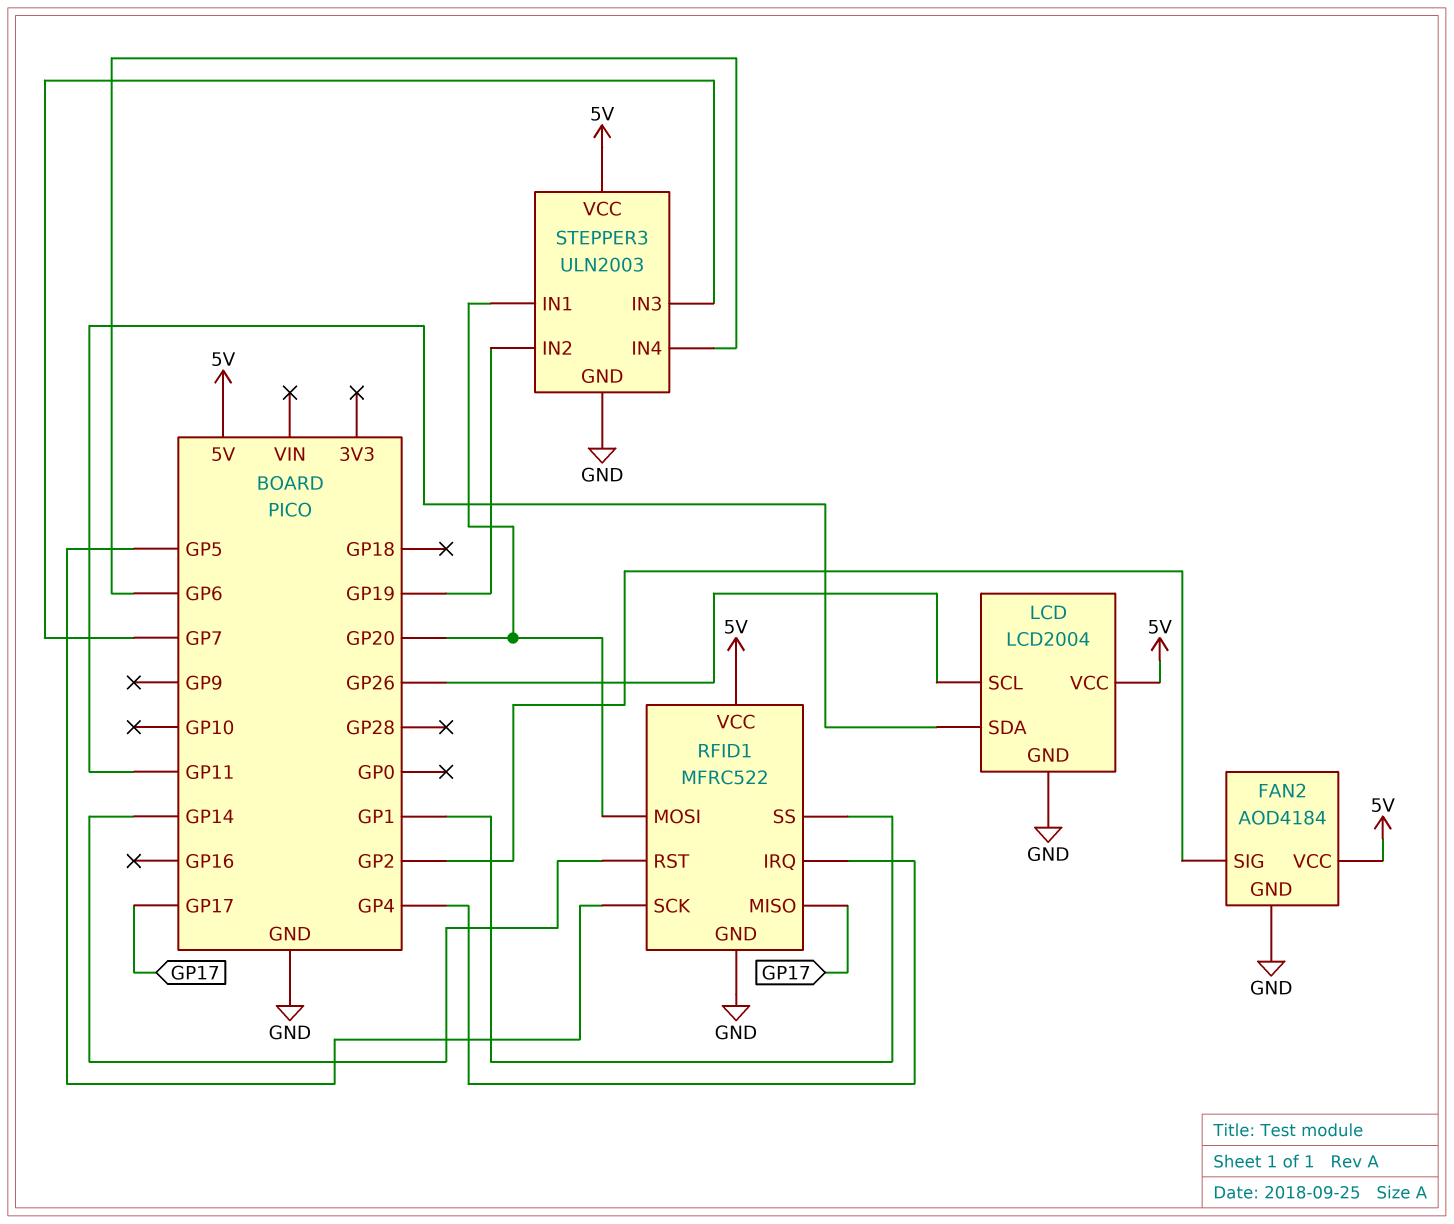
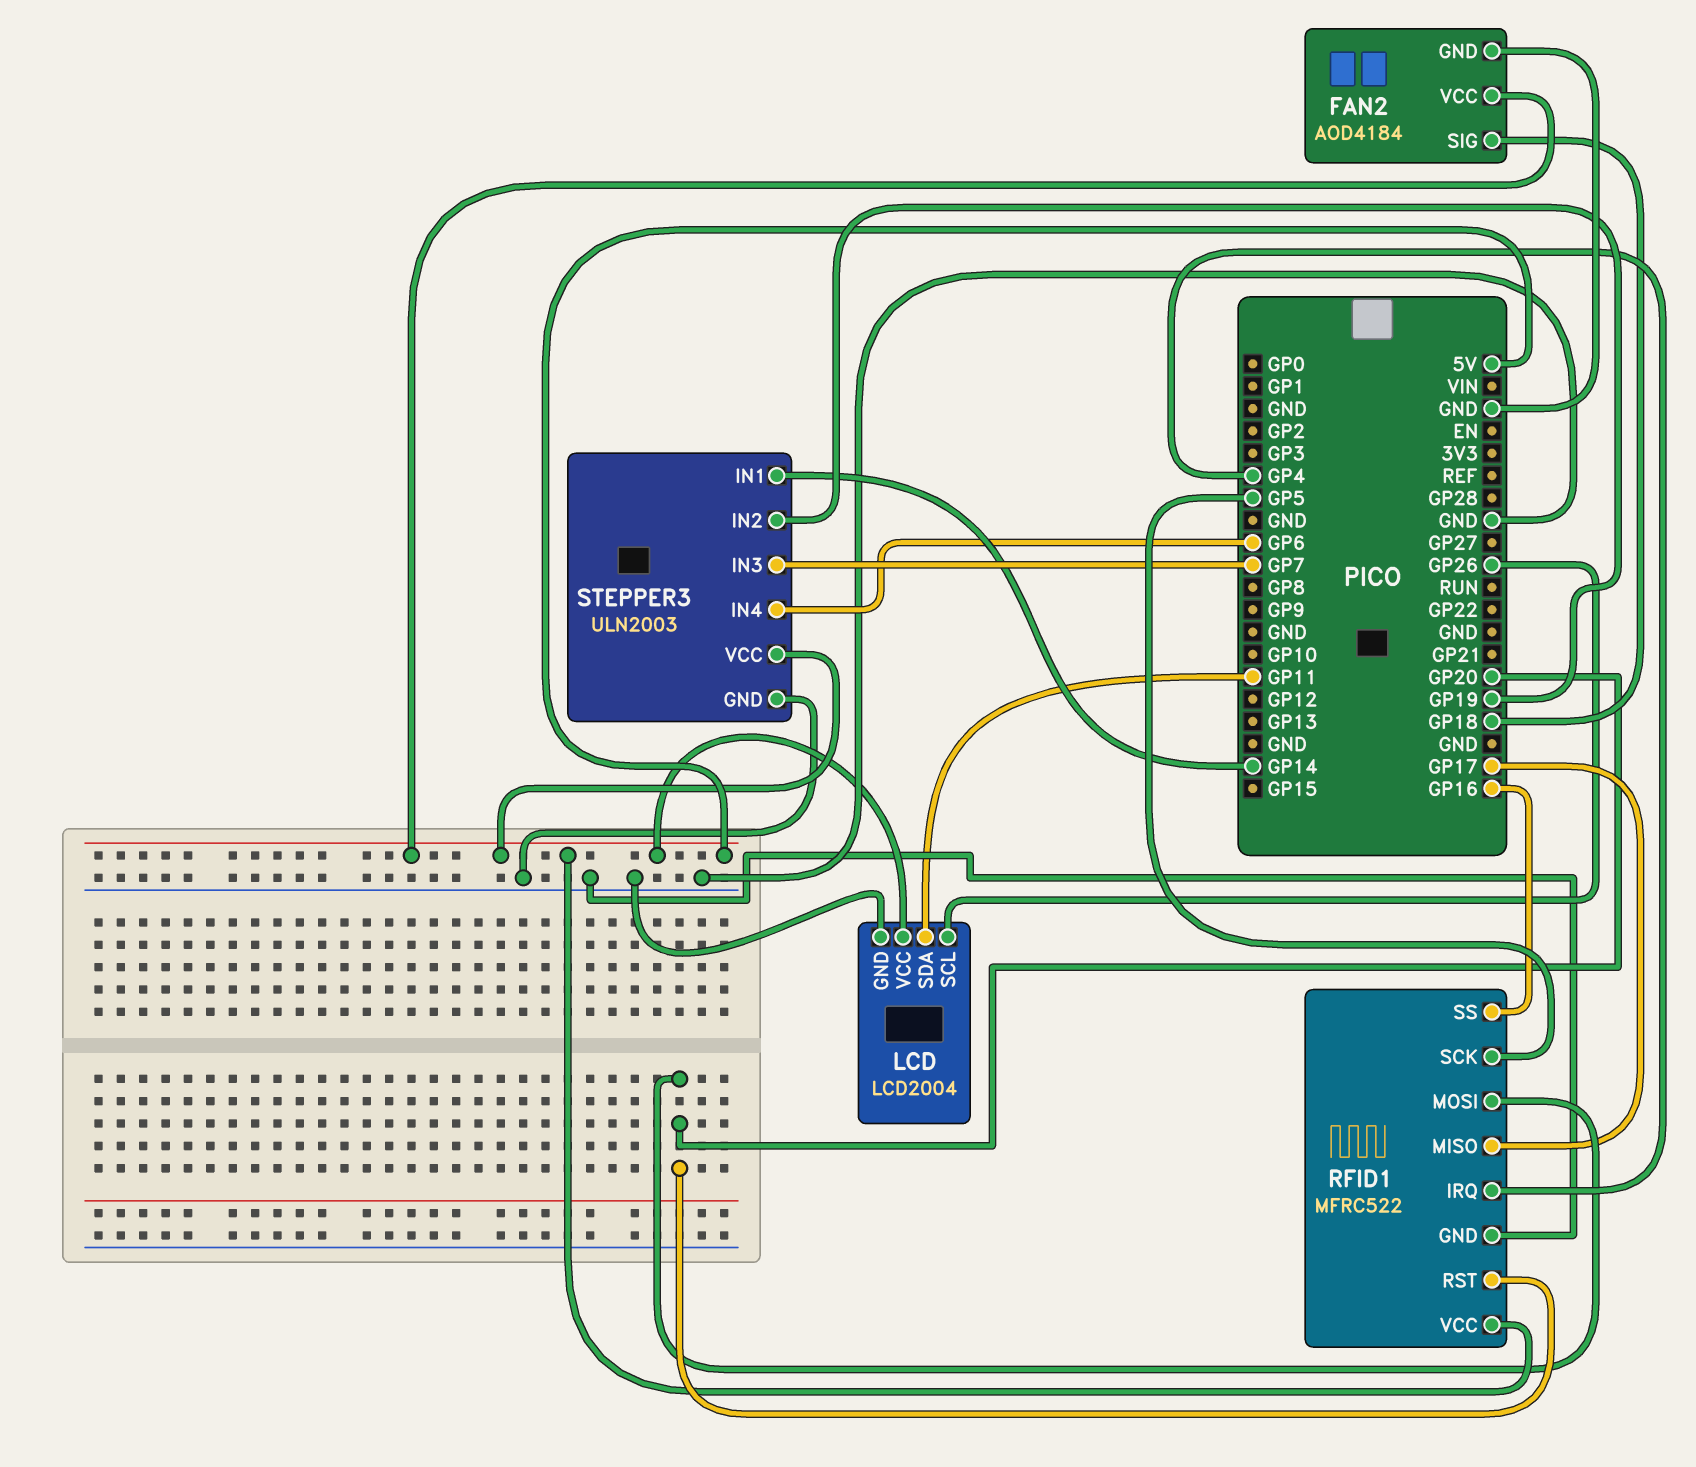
FAN2 pin SIG: GP2 -> GP18
RFID1 pin RST: GP14 -> GP20
RFID1 pin SS: GP1 -> GP16
STEPPER3 pin IN1: GP20 -> GP14

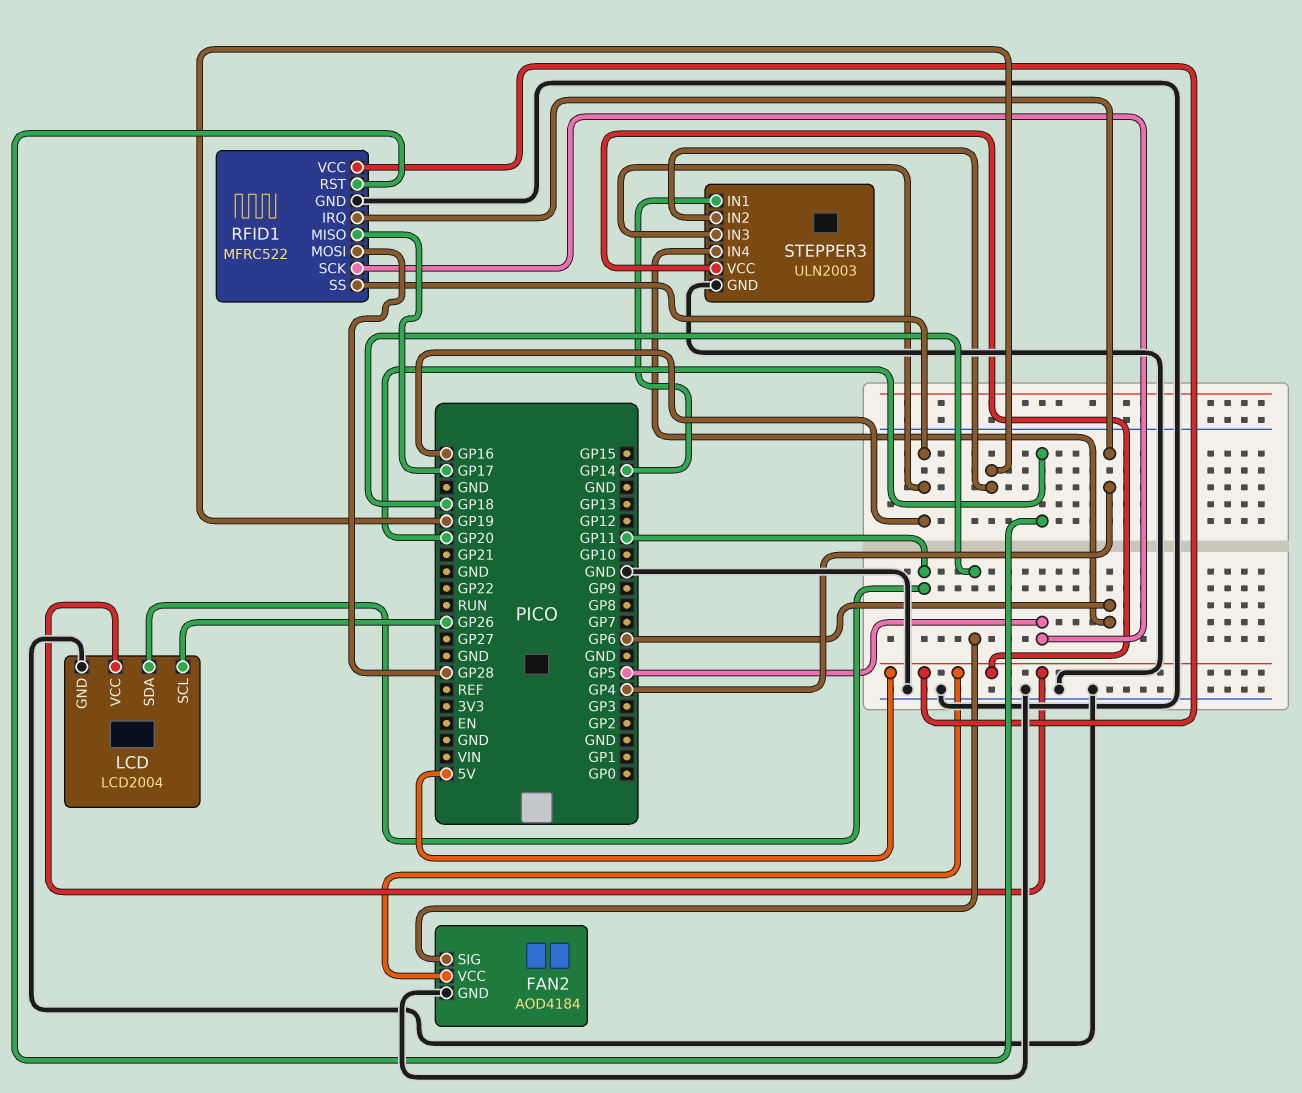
RFID1 pin MOSI: GP20 -> GP28
STEPPER3 pin IN3: GP7 -> GP16

